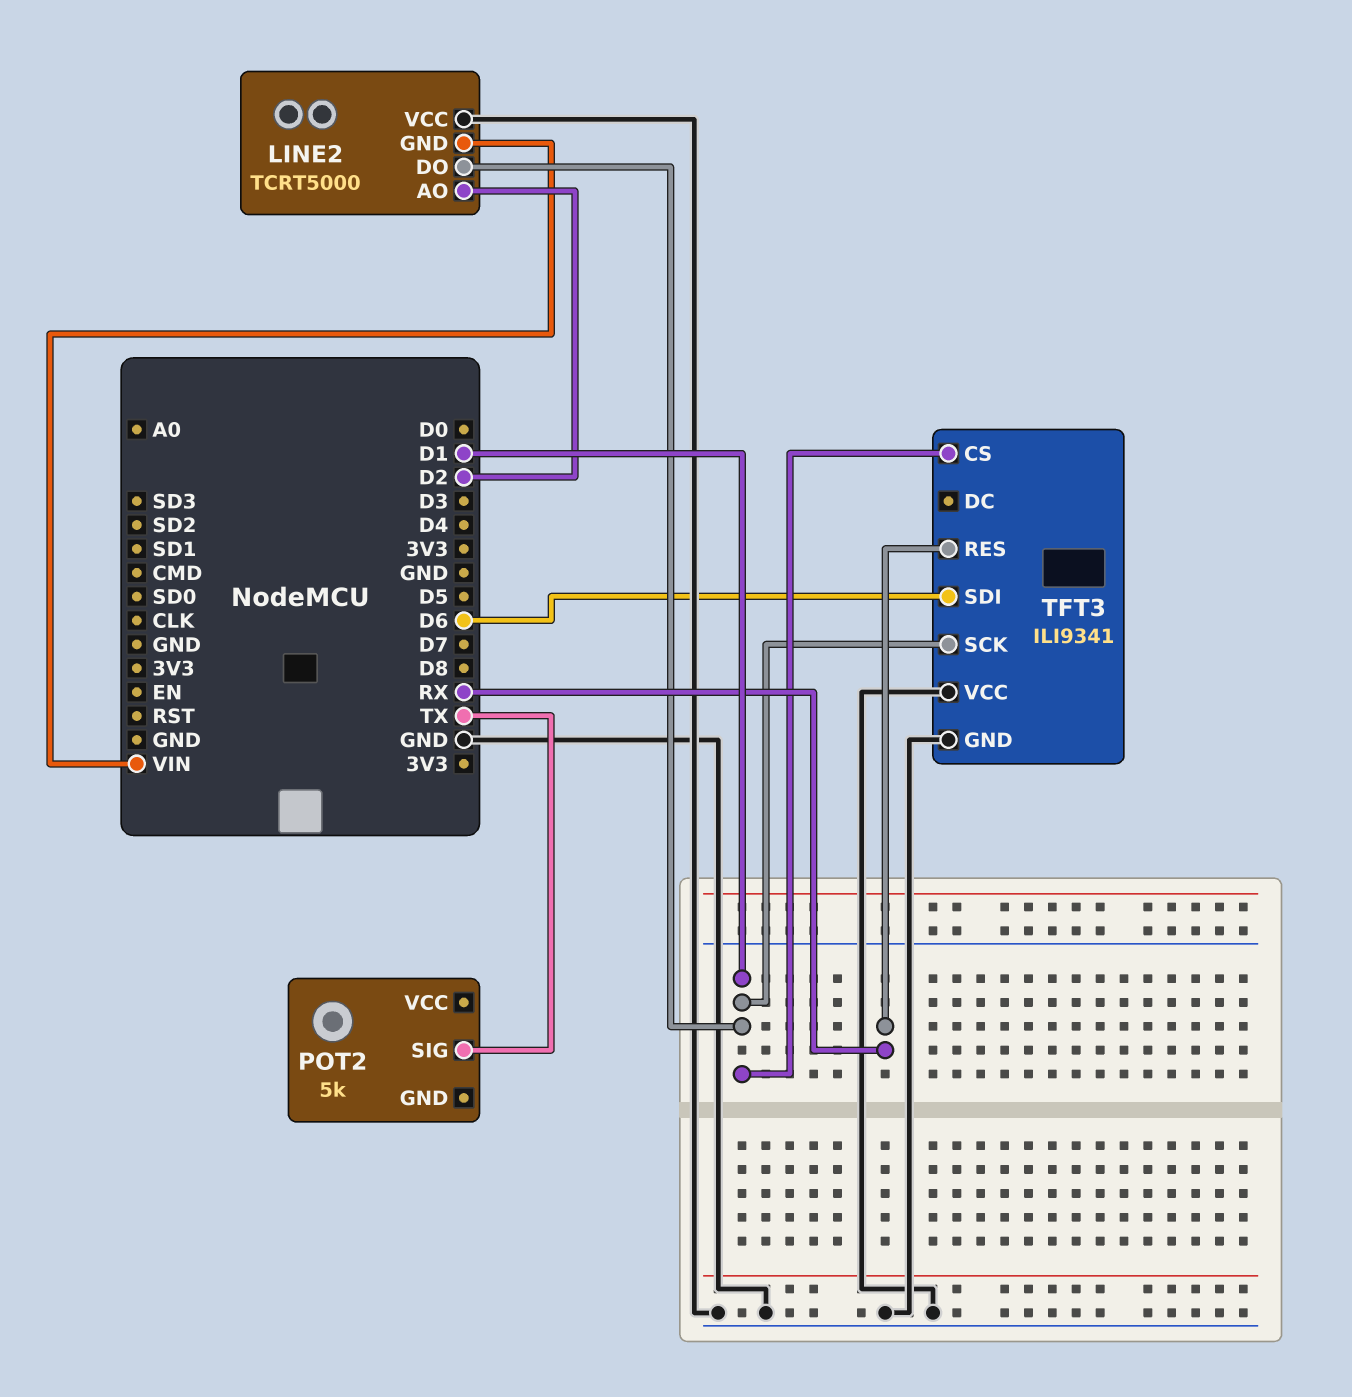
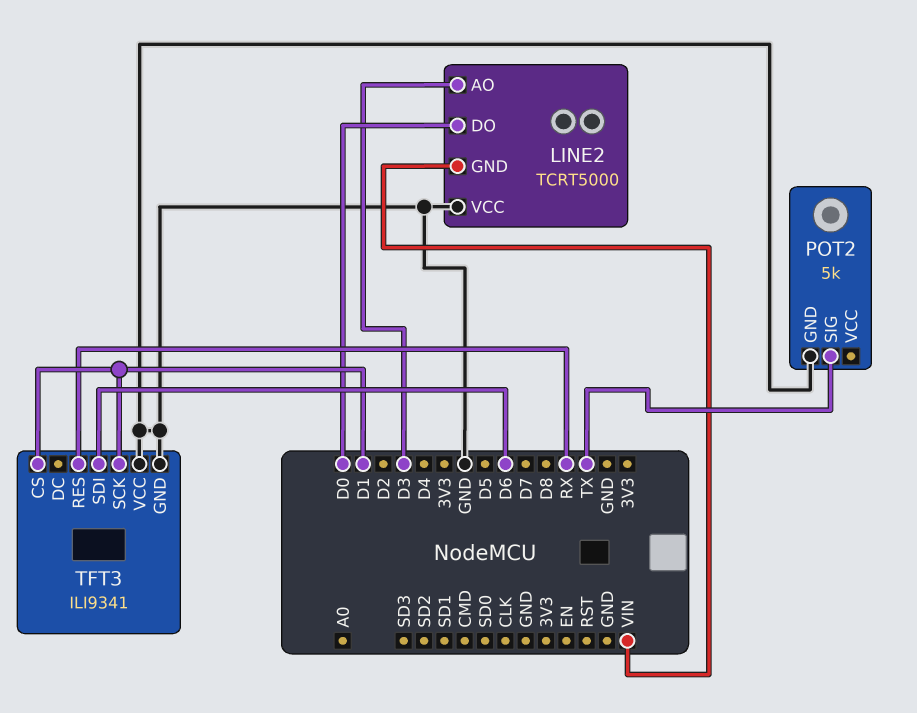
LINE2 pin AO: D2 -> D3
LINE2 pin DO: D1 -> D0
POT2 pin GND: none -> GND

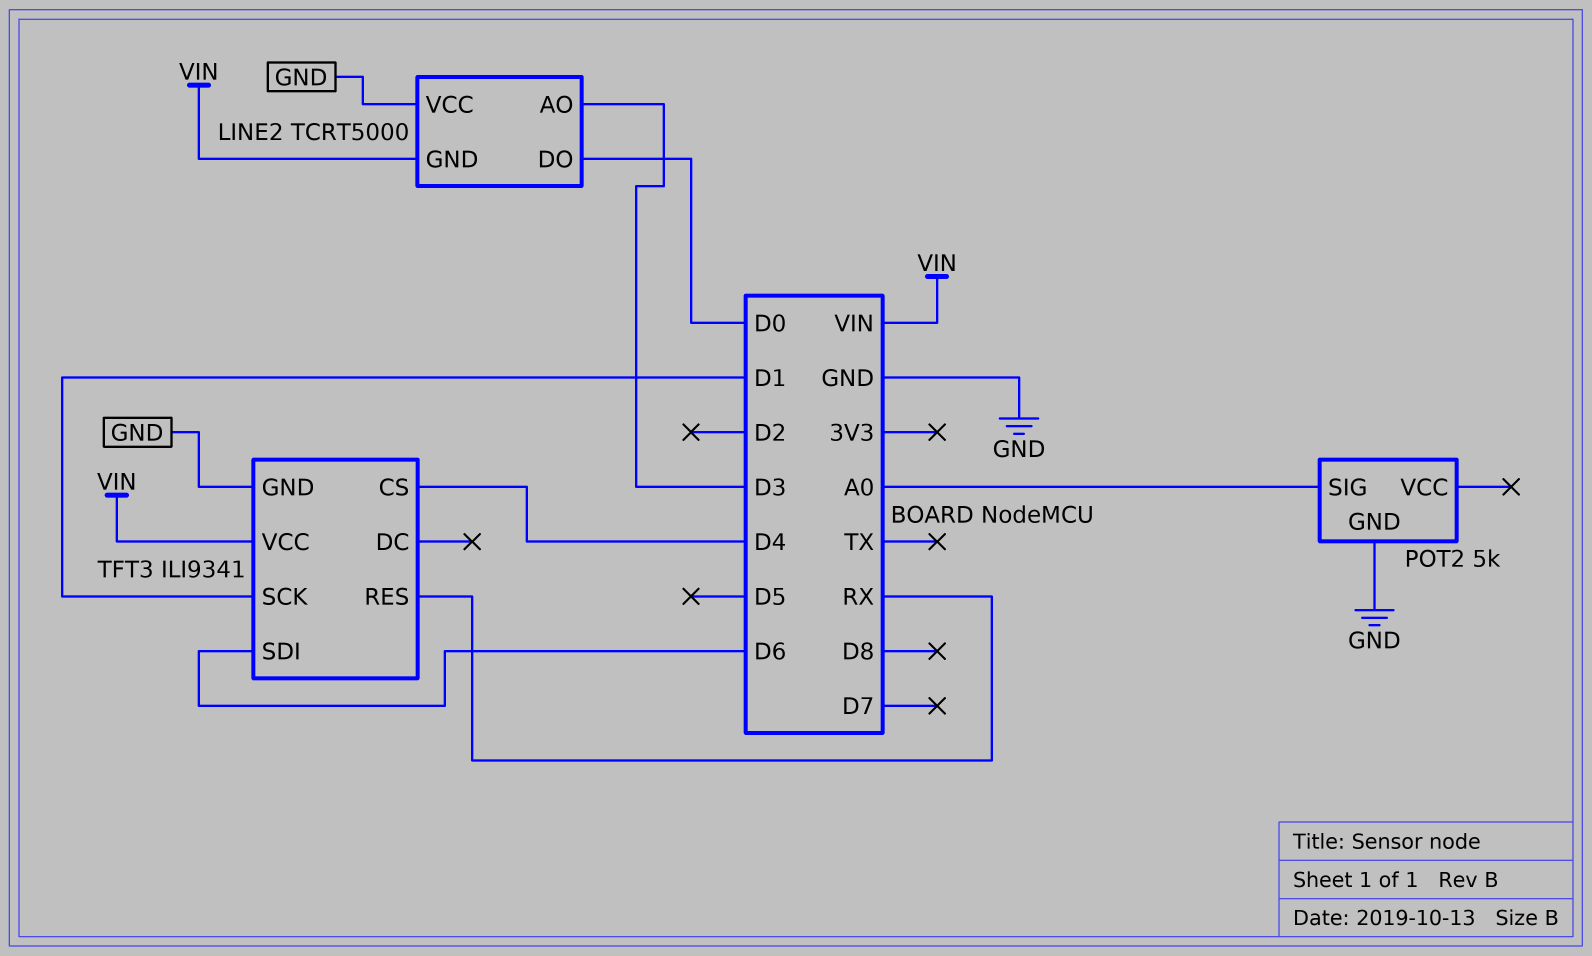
POT2 pin SIG: TX -> A0
TFT3 pin CS: D1 -> D4
TFT3 pin VCC: GND -> VIN

